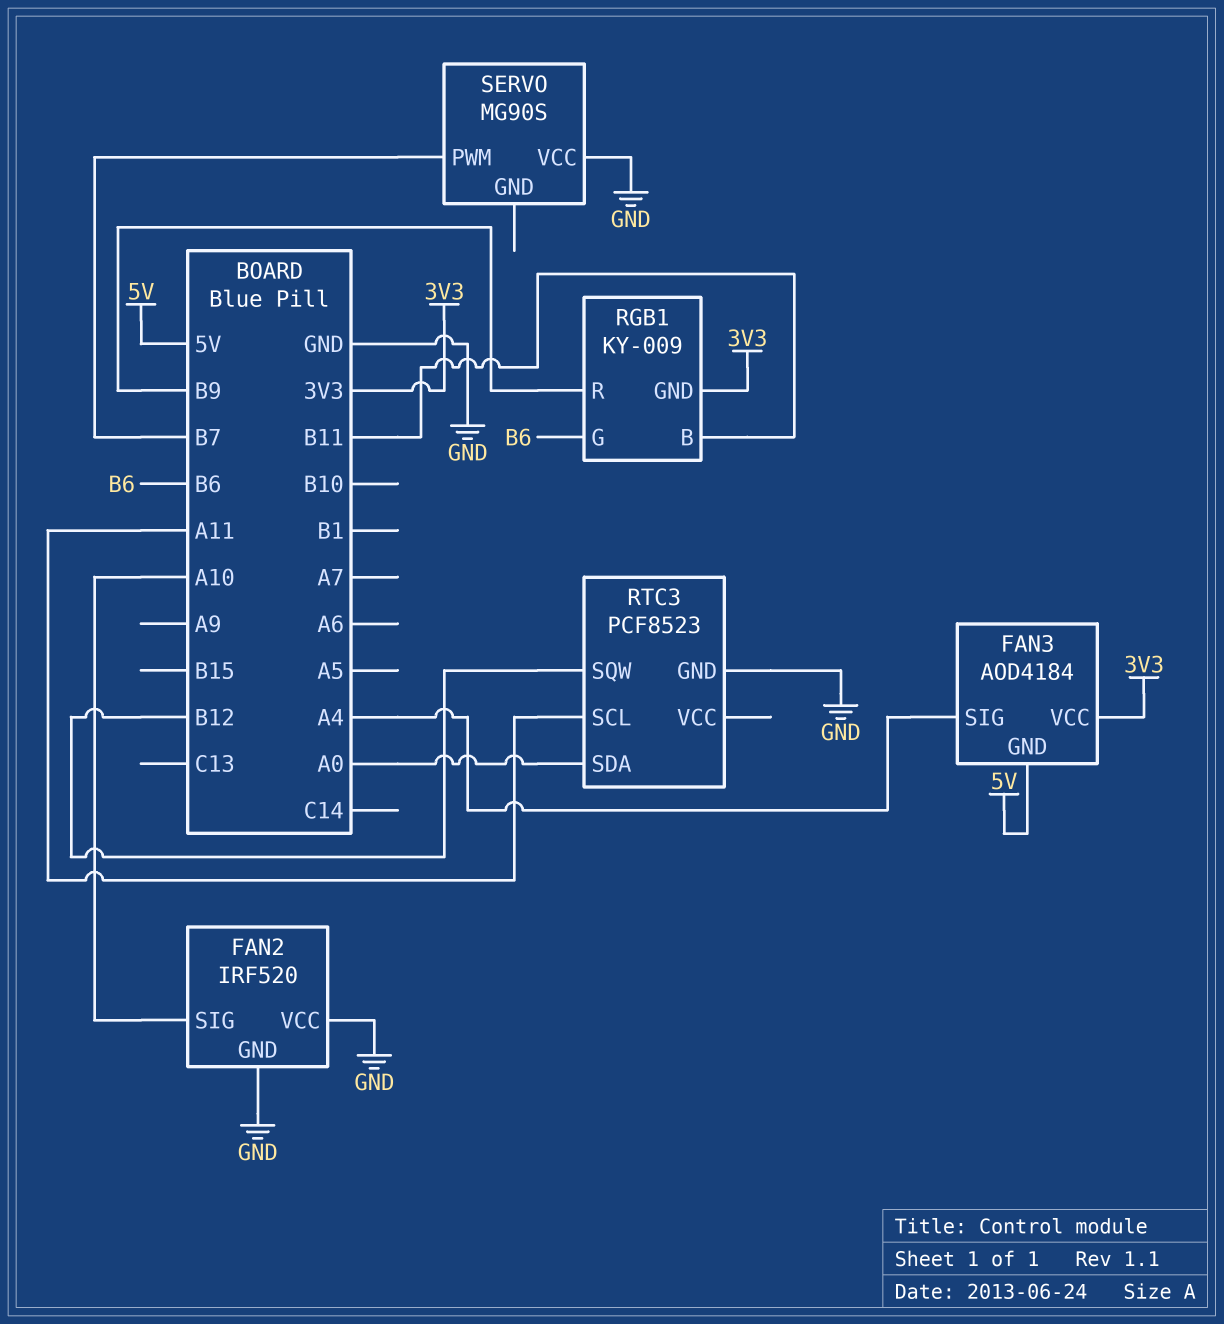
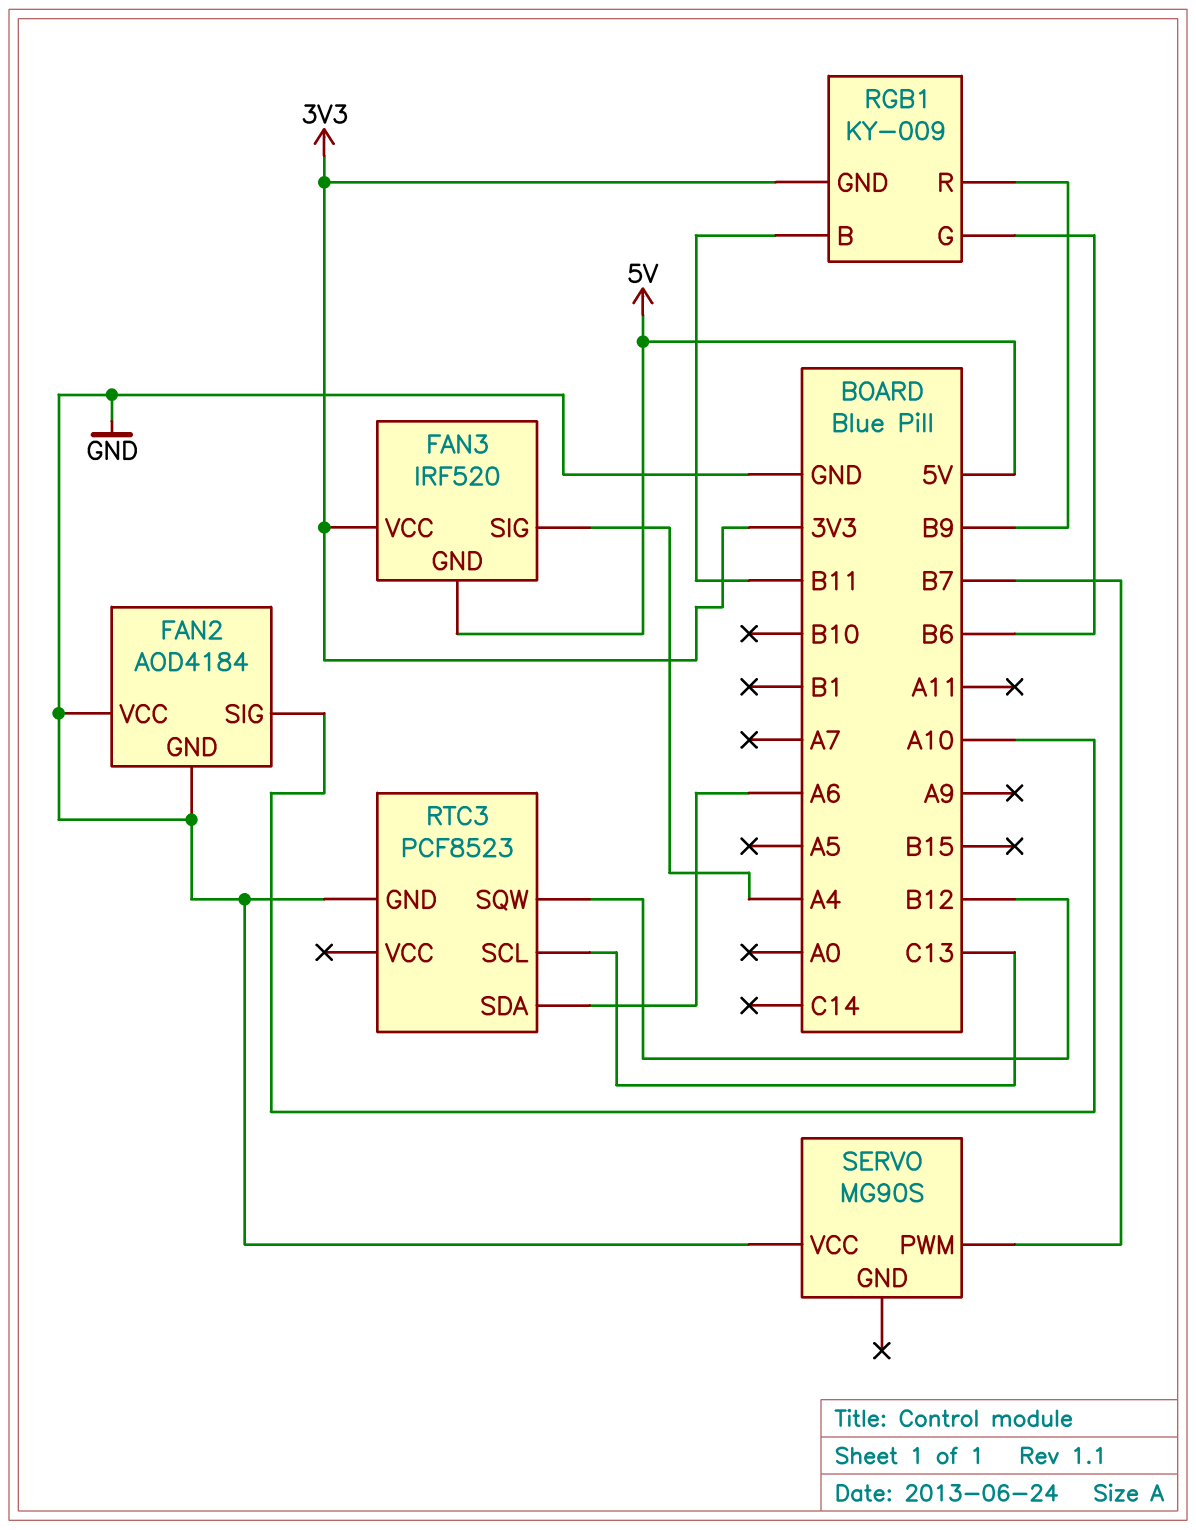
FAN2: IRF520 -> AOD4184
FAN3: AOD4184 -> IRF520
RTC3 pin SCL: A11 -> C13
RTC3 pin SDA: A0 -> A6

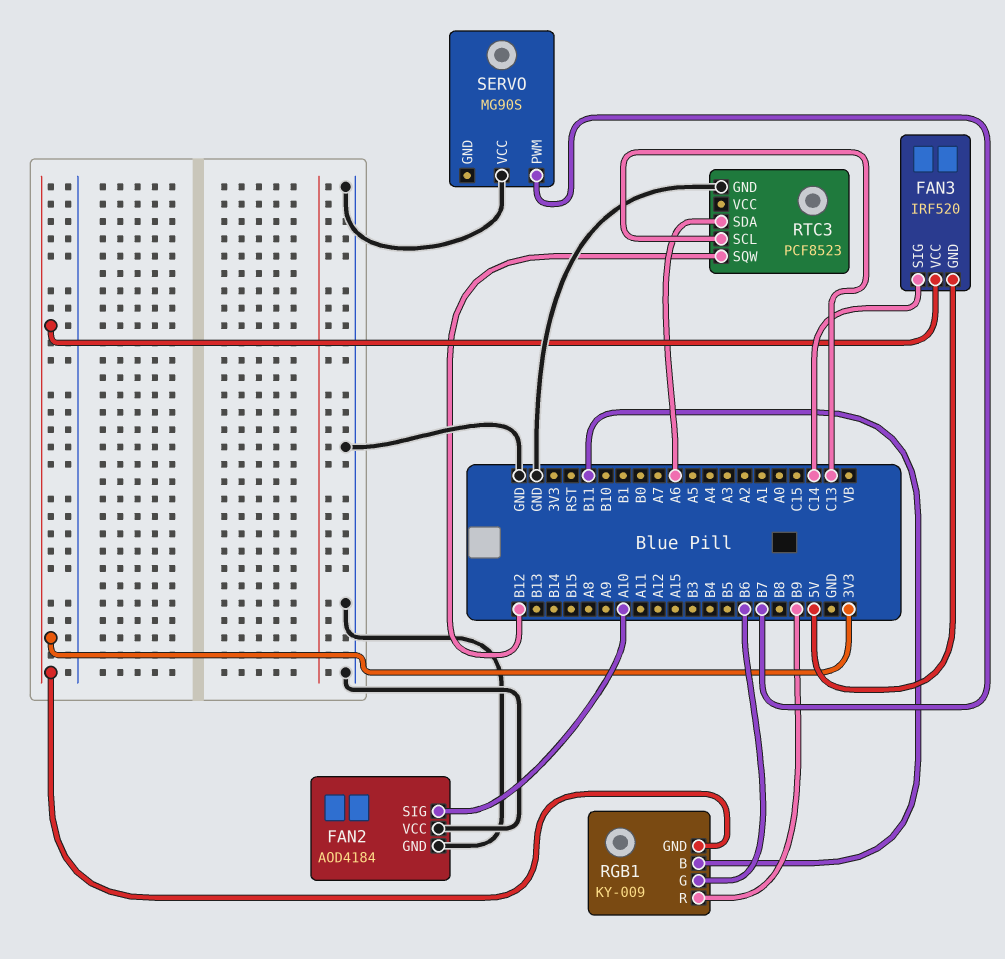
FAN3 pin SIG: A4 -> C14

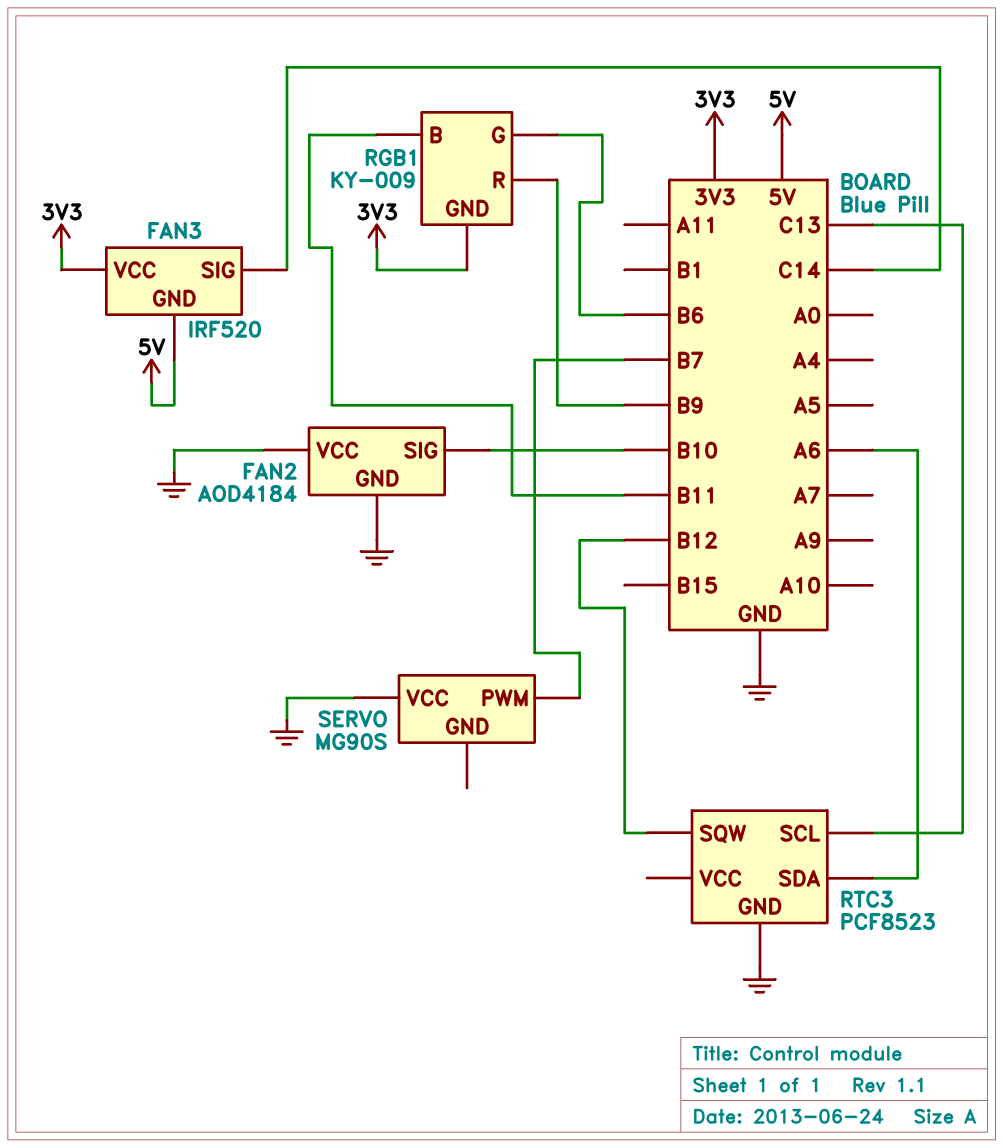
FAN2 pin SIG: A10 -> B10

